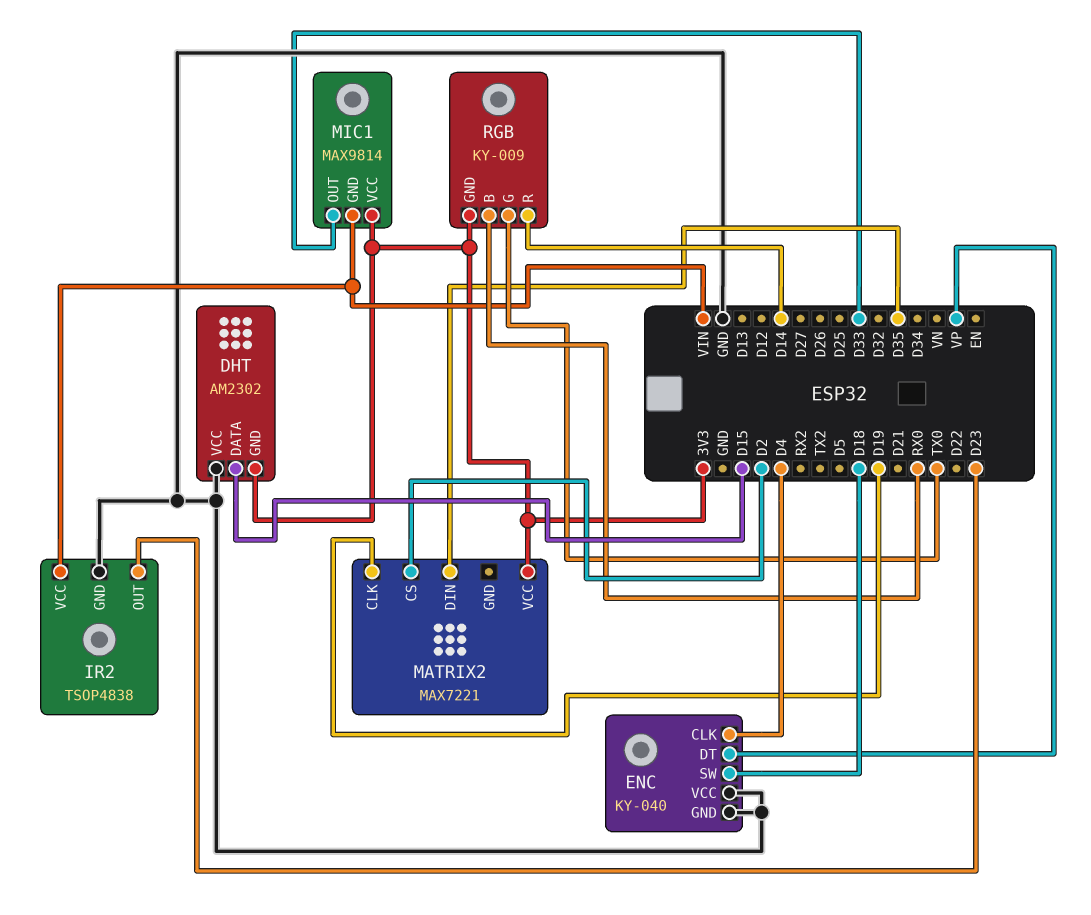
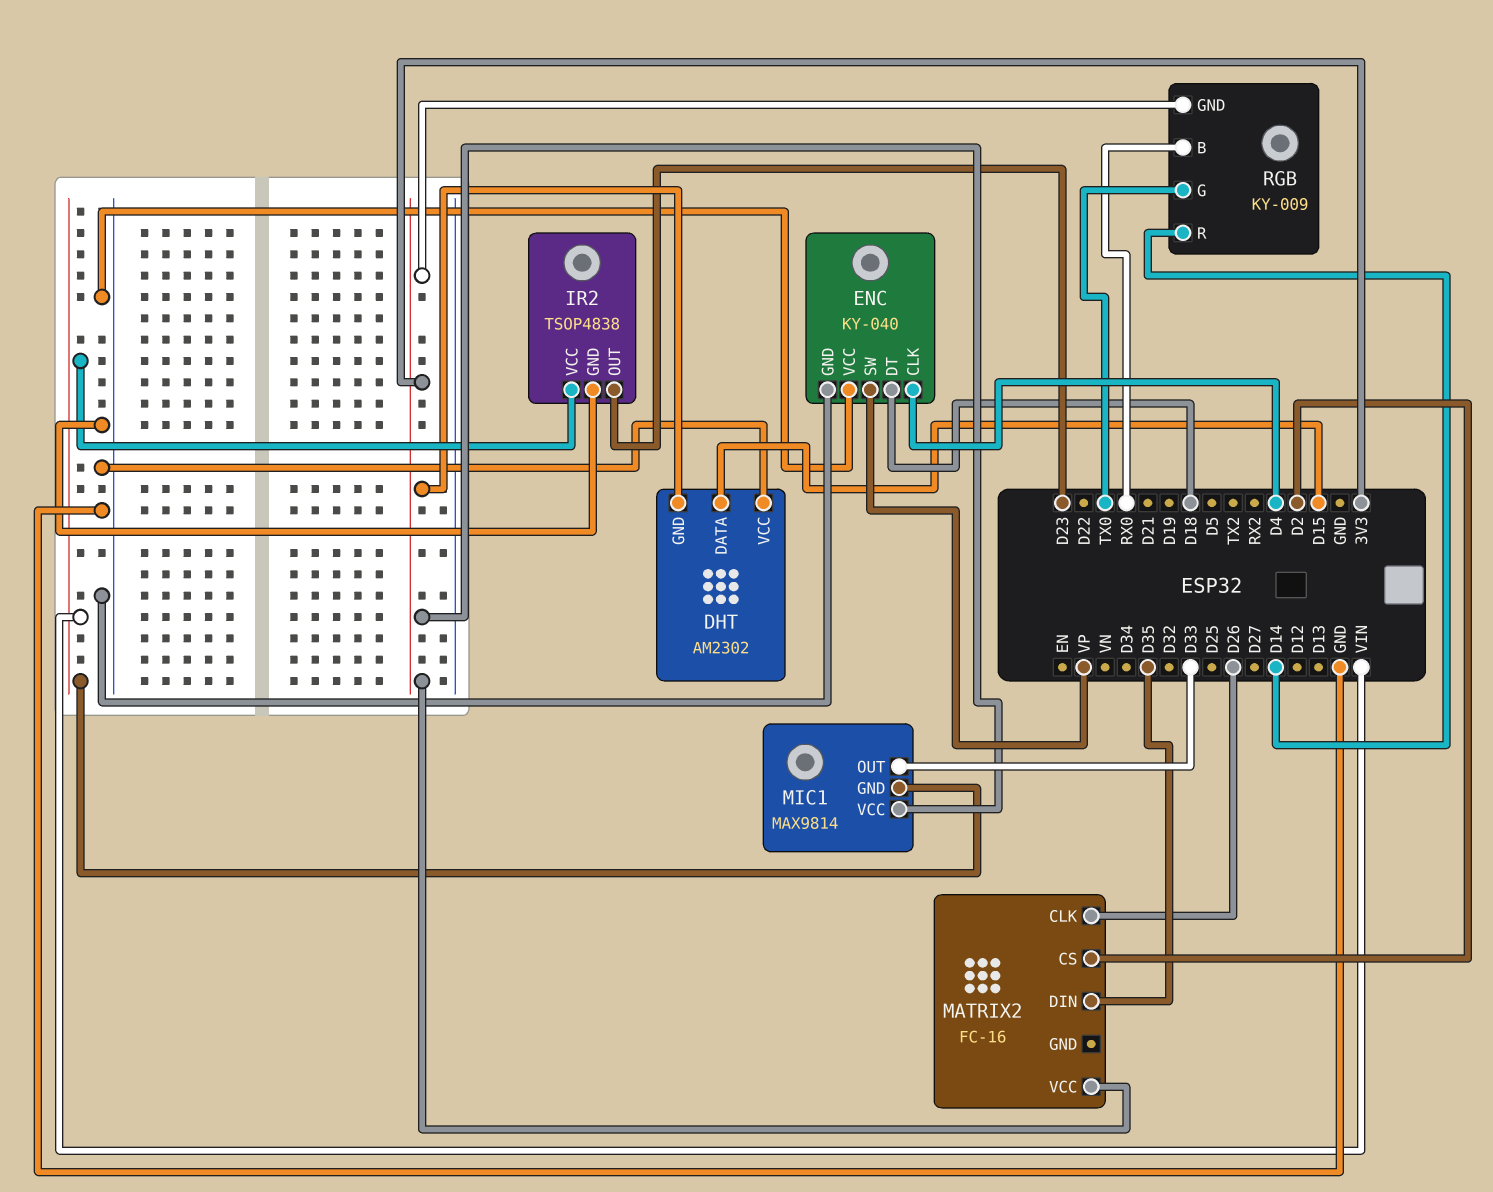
ENC pin DT: VP -> D18
ENC pin SW: D18 -> VP
MATRIX2: MAX7221 -> FC-16
MATRIX2 pin CLK: D19 -> D26

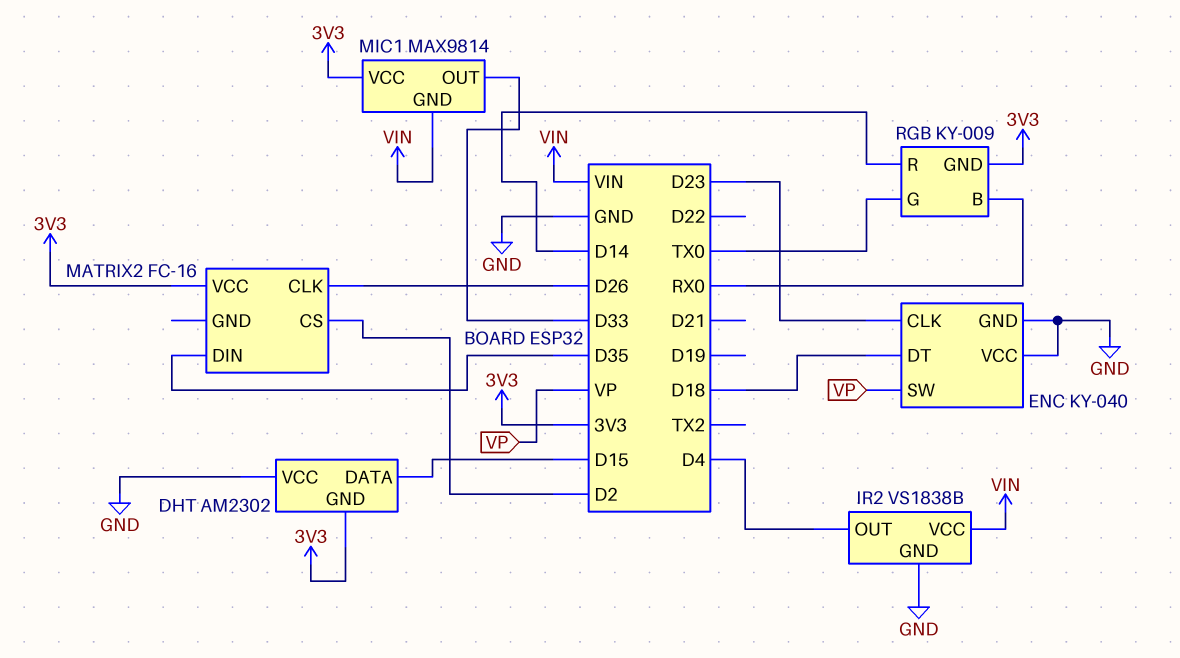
ENC pin CLK: D4 -> D23
IR2: TSOP4838 -> VS1838B
IR2 pin OUT: D23 -> D4

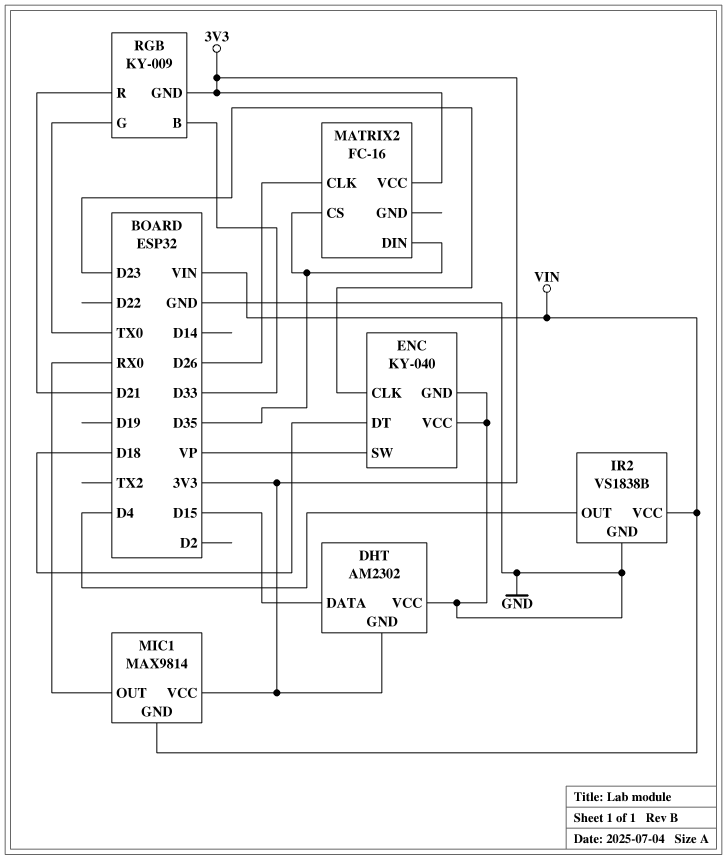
MATRIX2 pin CS: D2 -> D35
MIC1 pin OUT: D33 -> RX0
RGB pin B: RX0 -> D33
RGB pin R: D14 -> D21

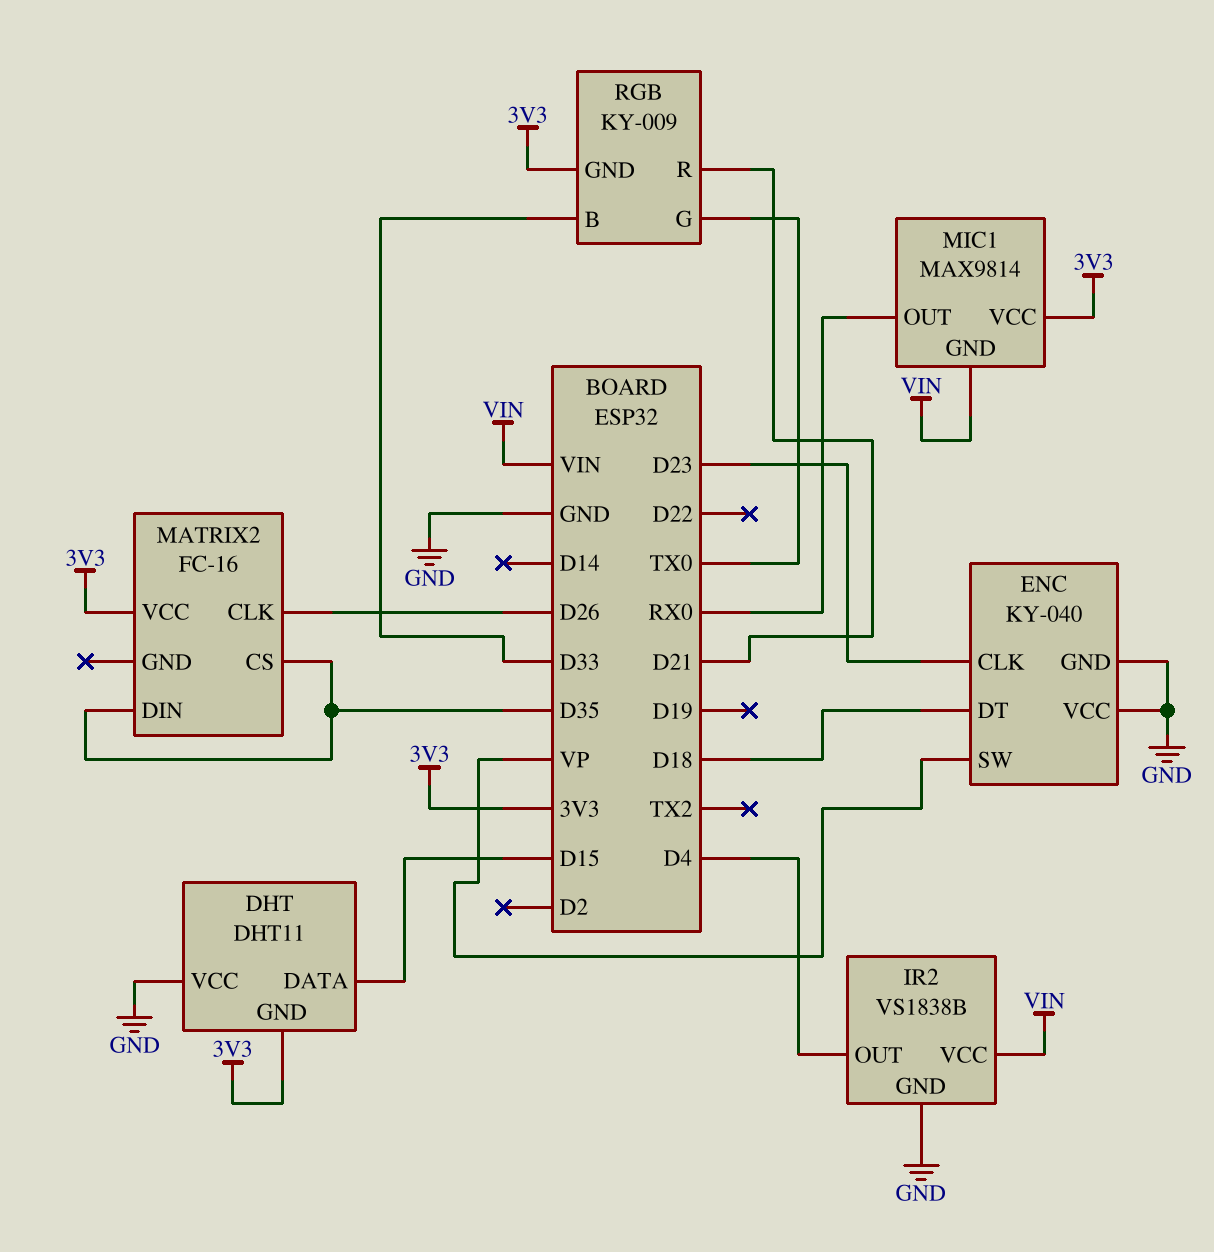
DHT: AM2302 -> DHT11

